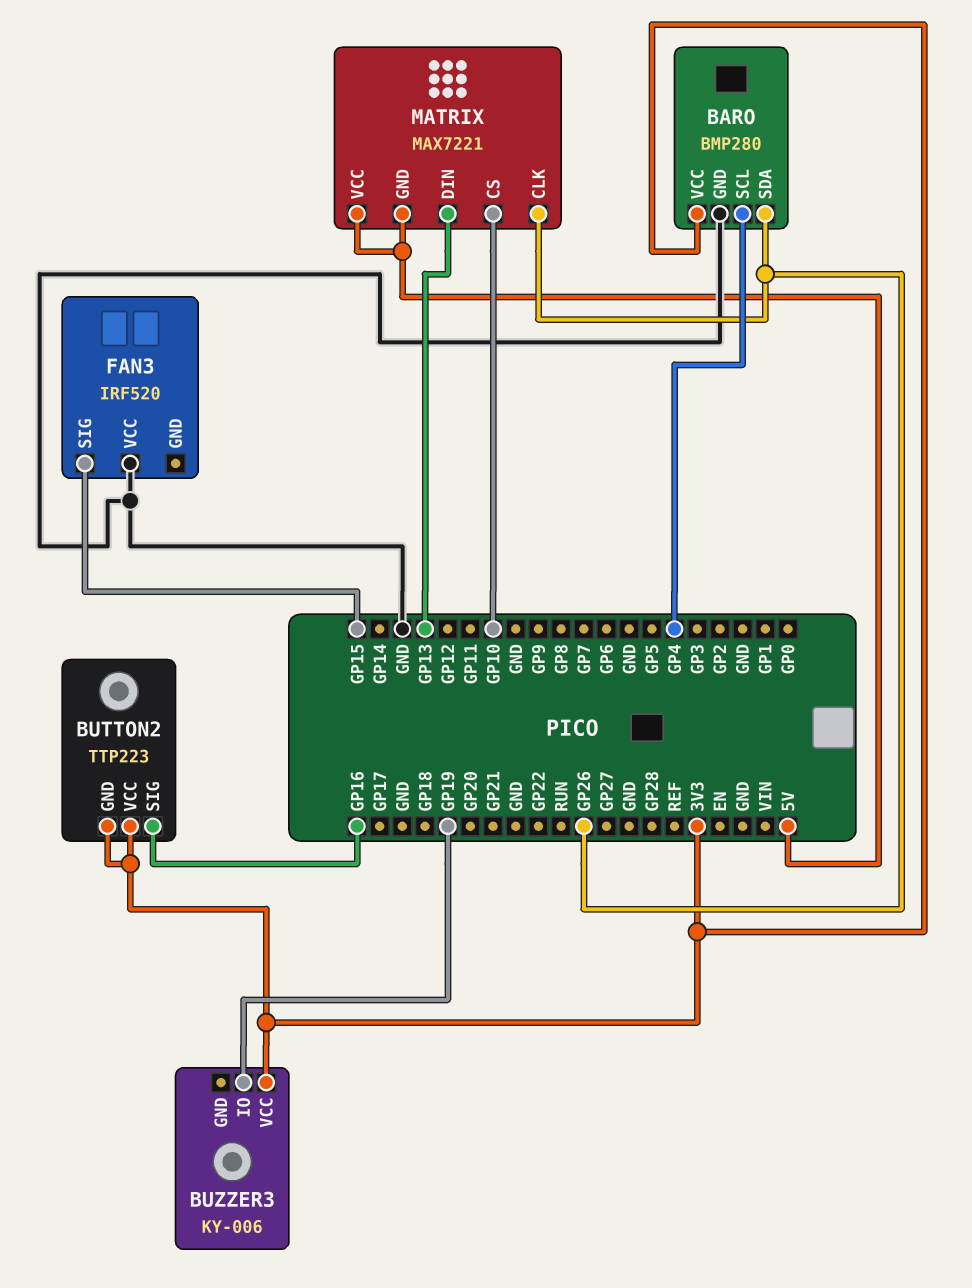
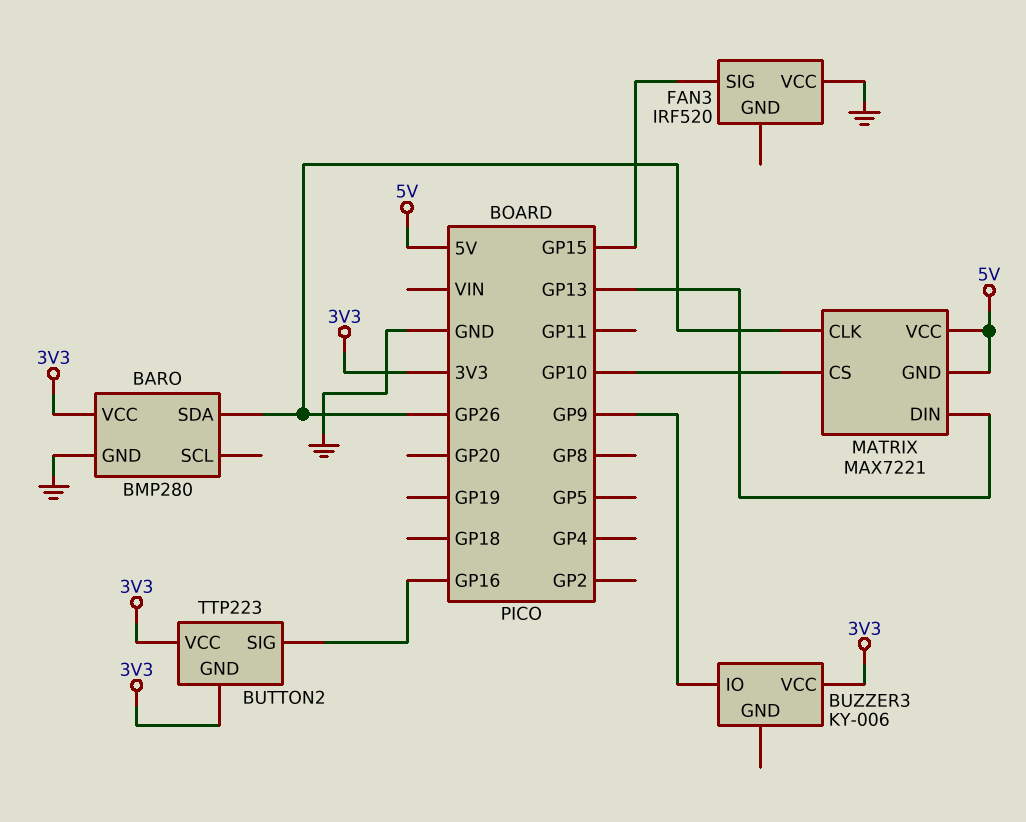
BARO pin SCL: GP4 -> none
BUZZER3 pin IO: GP19 -> GP9

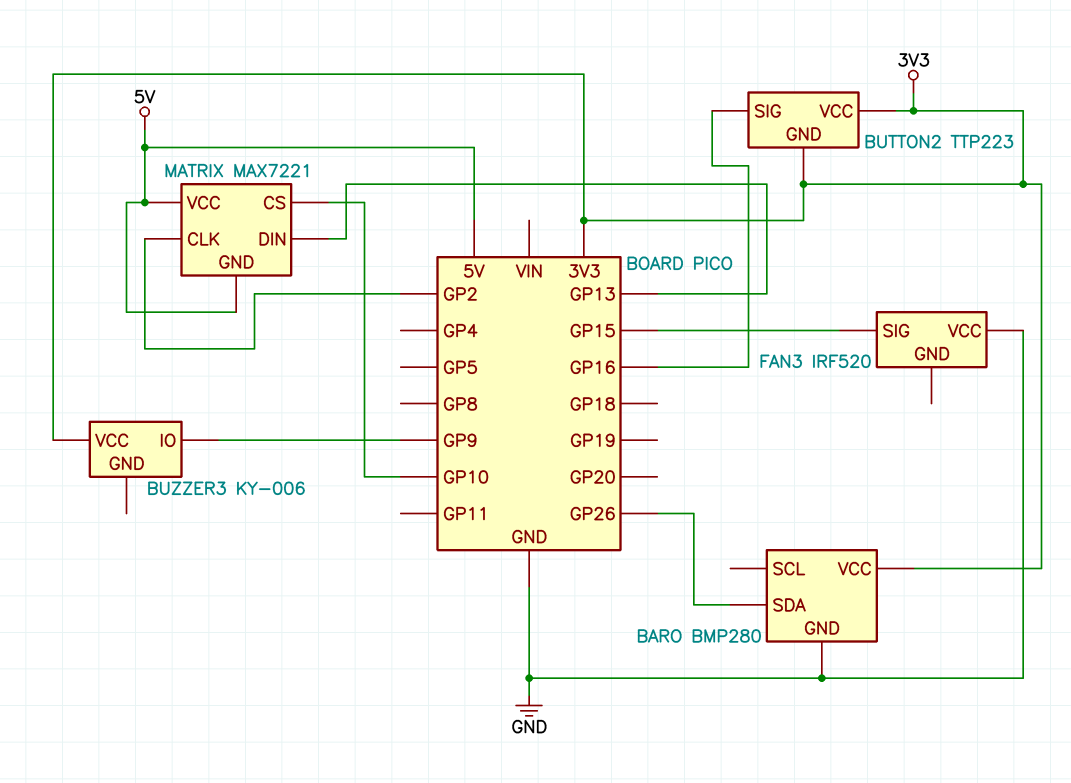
MATRIX pin CLK: GP26 -> GP2

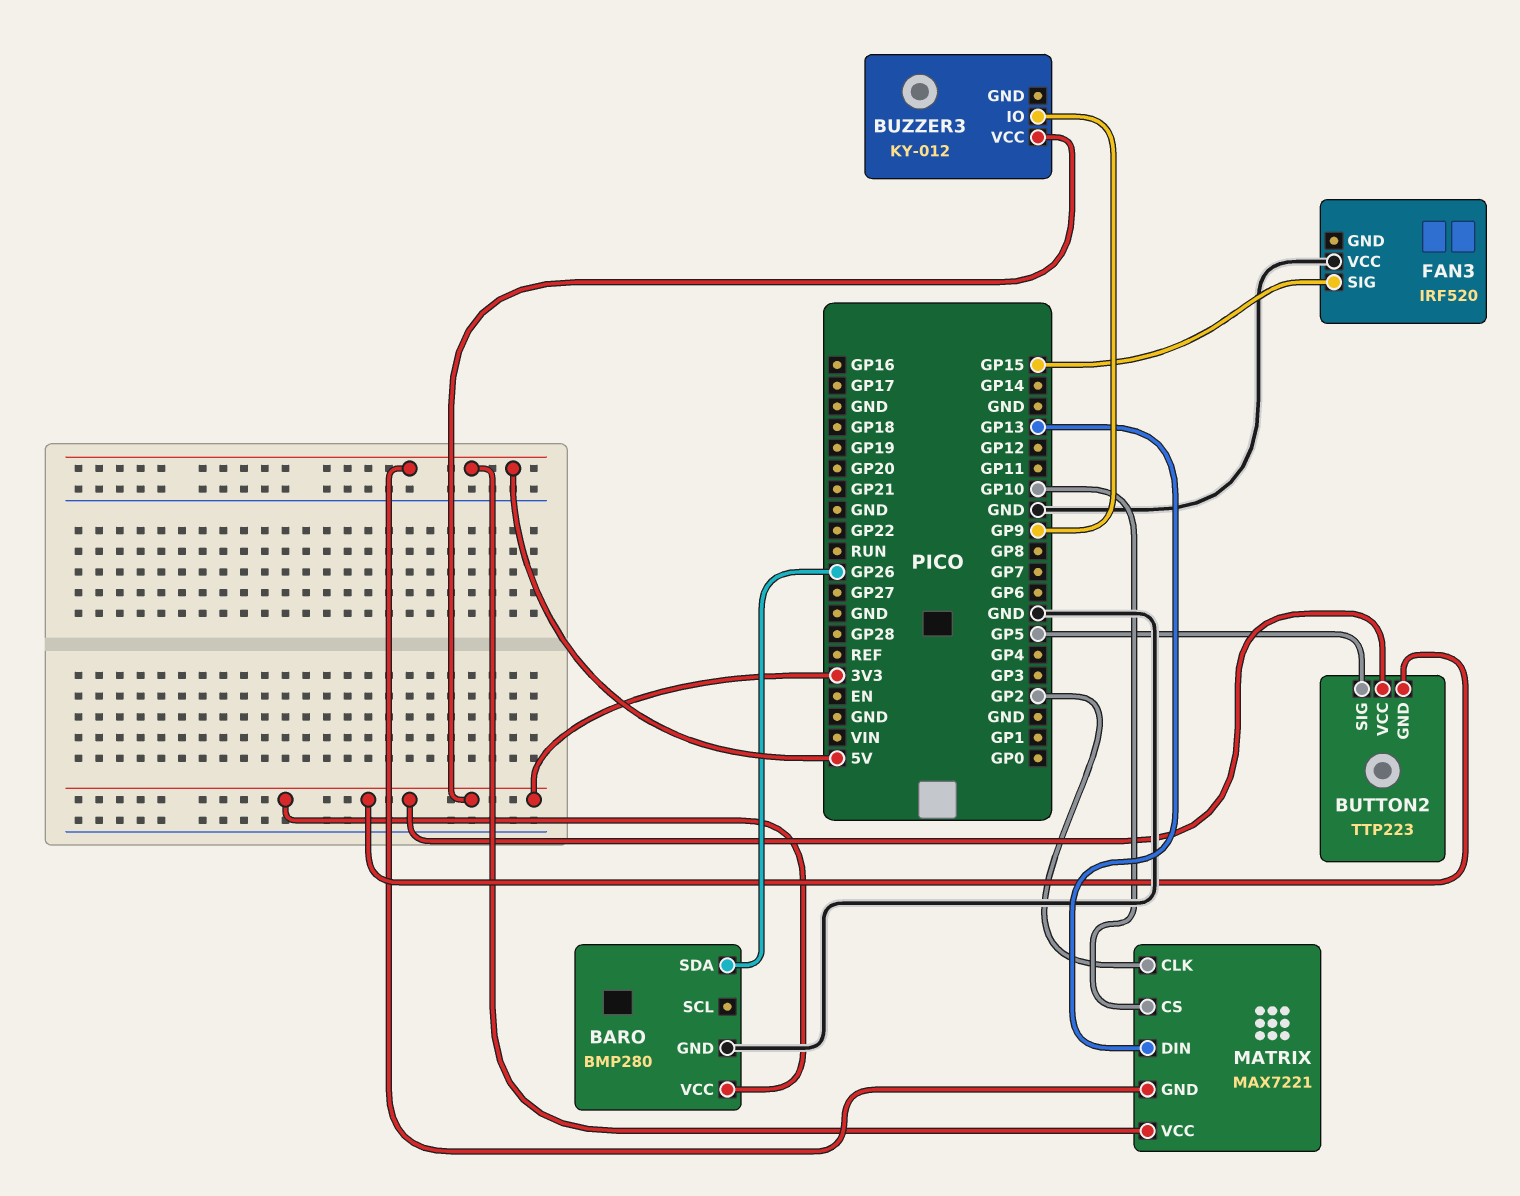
BUTTON2 pin SIG: GP16 -> GP5
BUZZER3: KY-006 -> KY-012

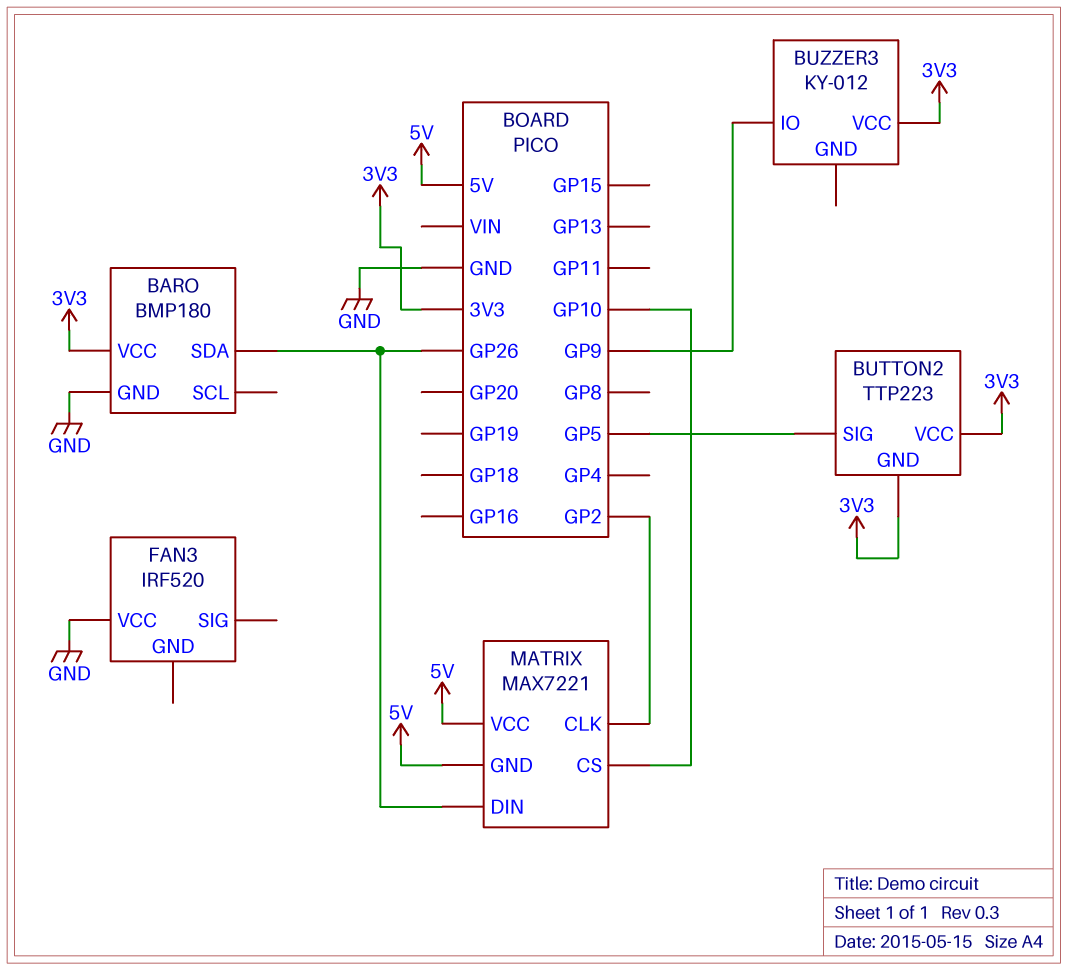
BARO: BMP280 -> BMP180
FAN3 pin SIG: GP15 -> none
MATRIX pin DIN: GP13 -> GP26

